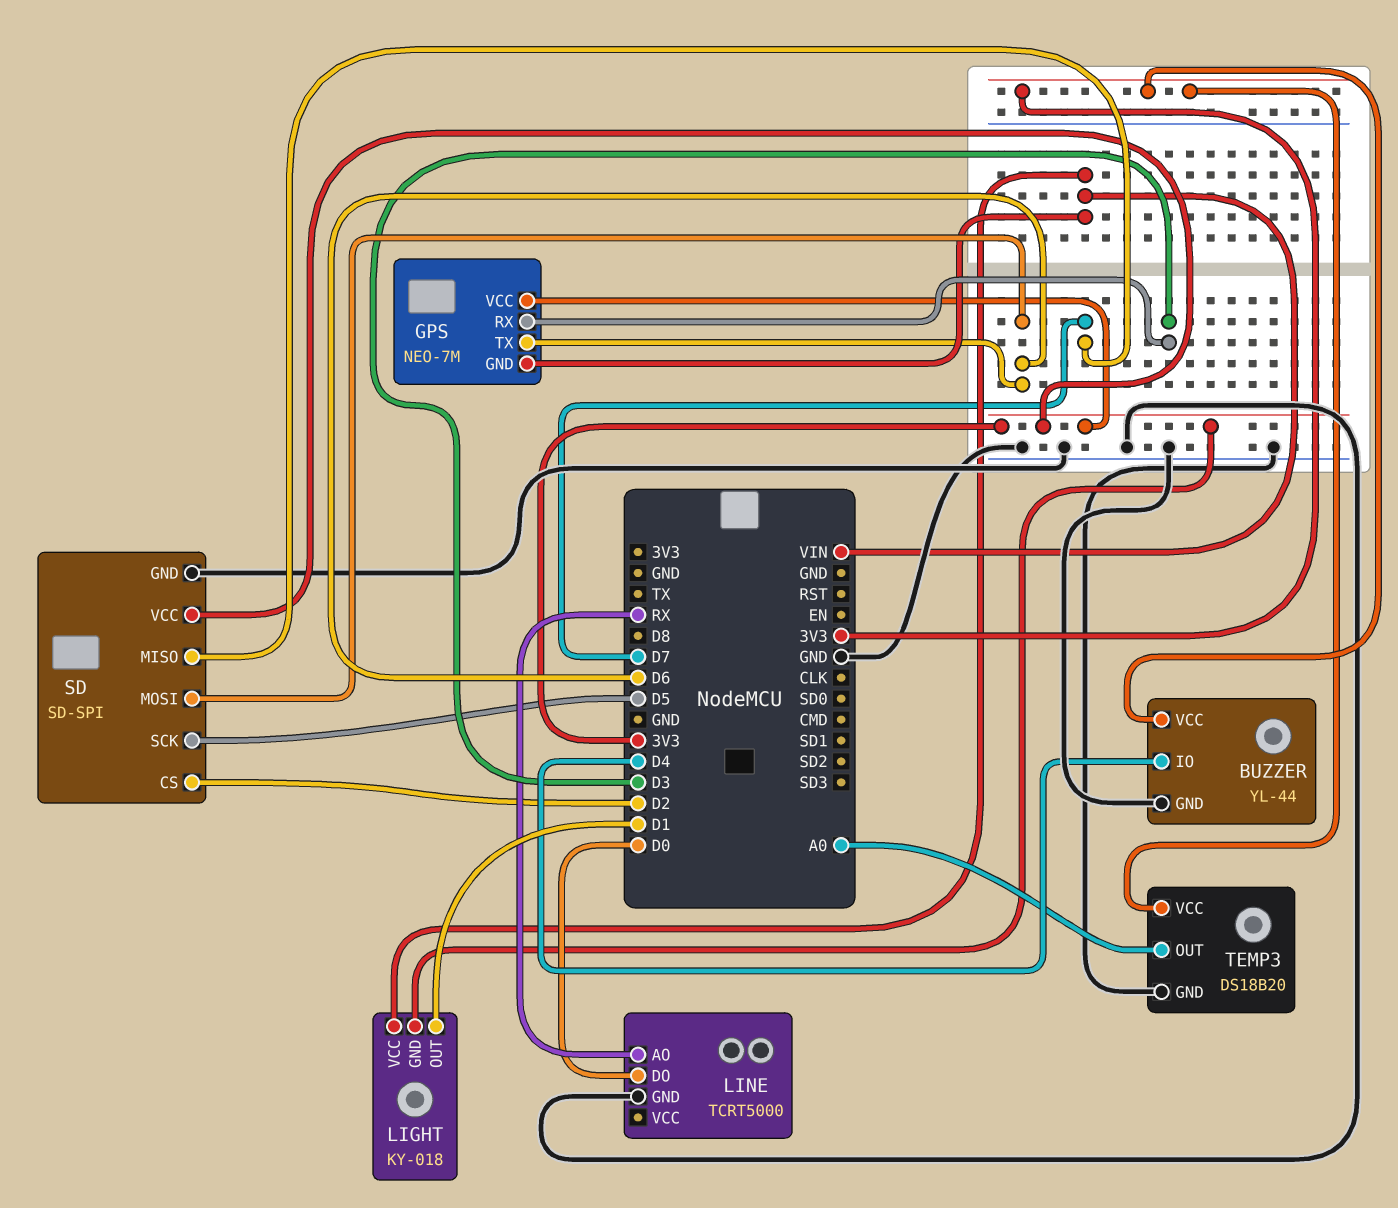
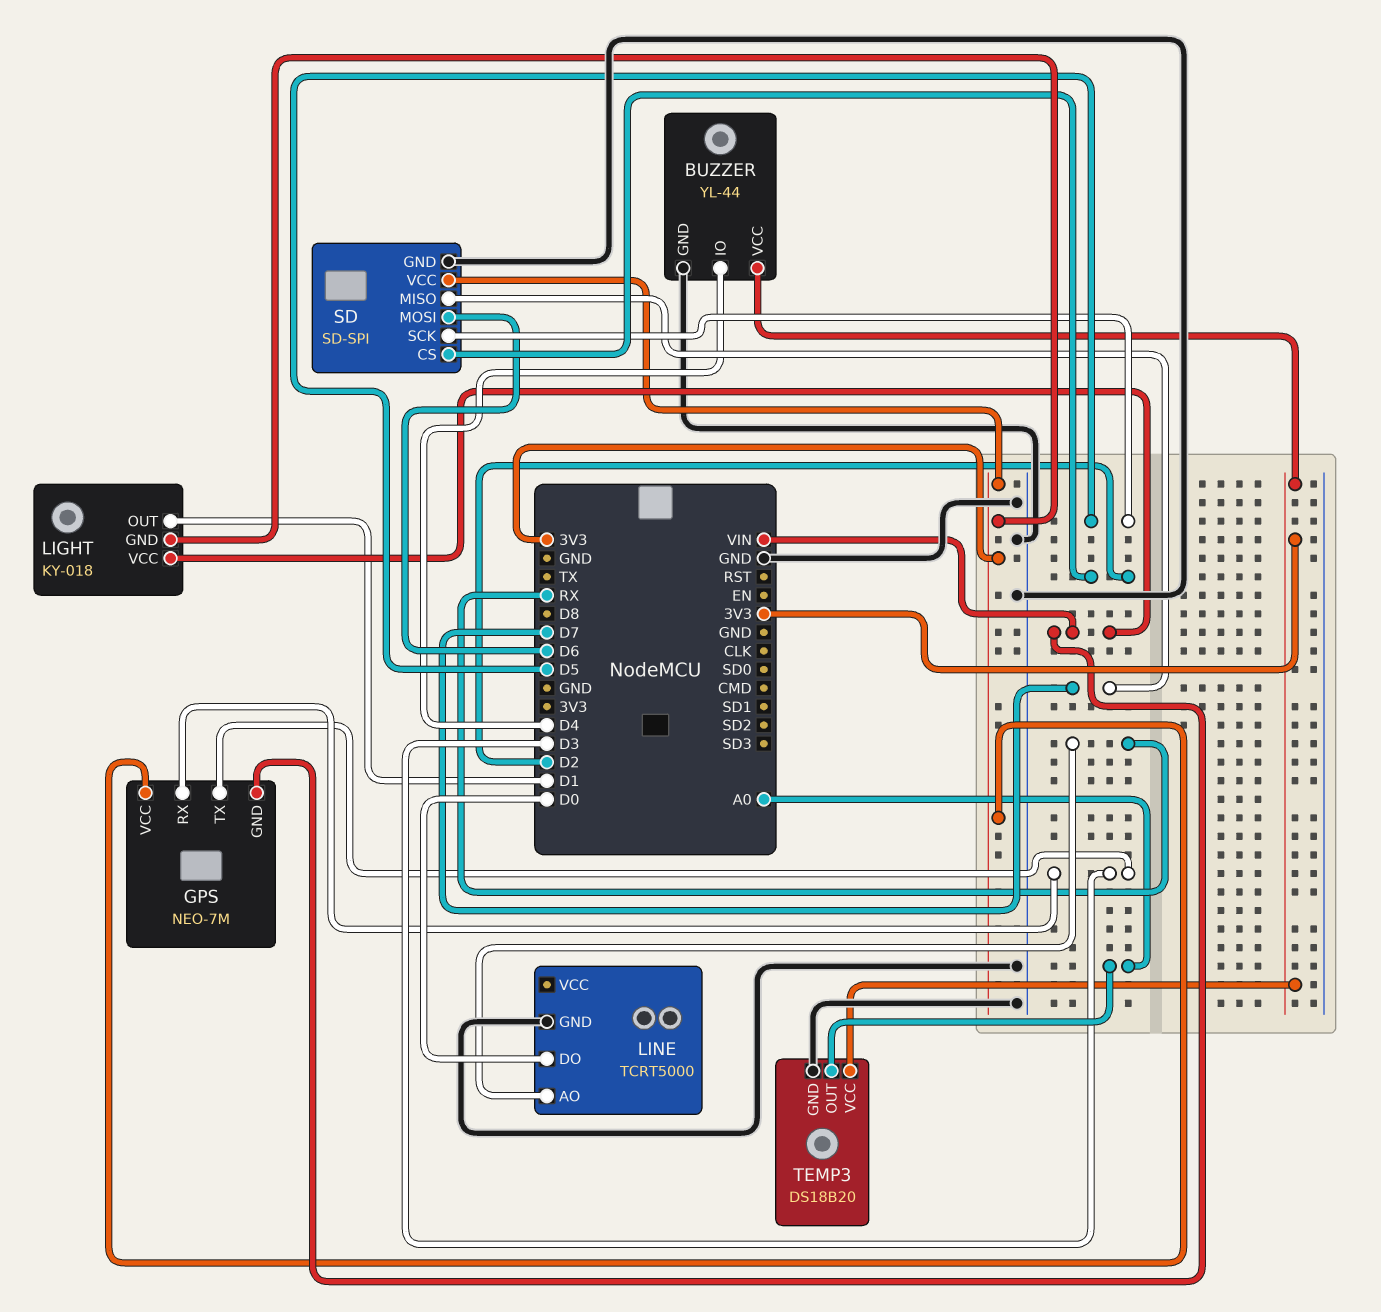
GPS pin TX: D6 -> D3

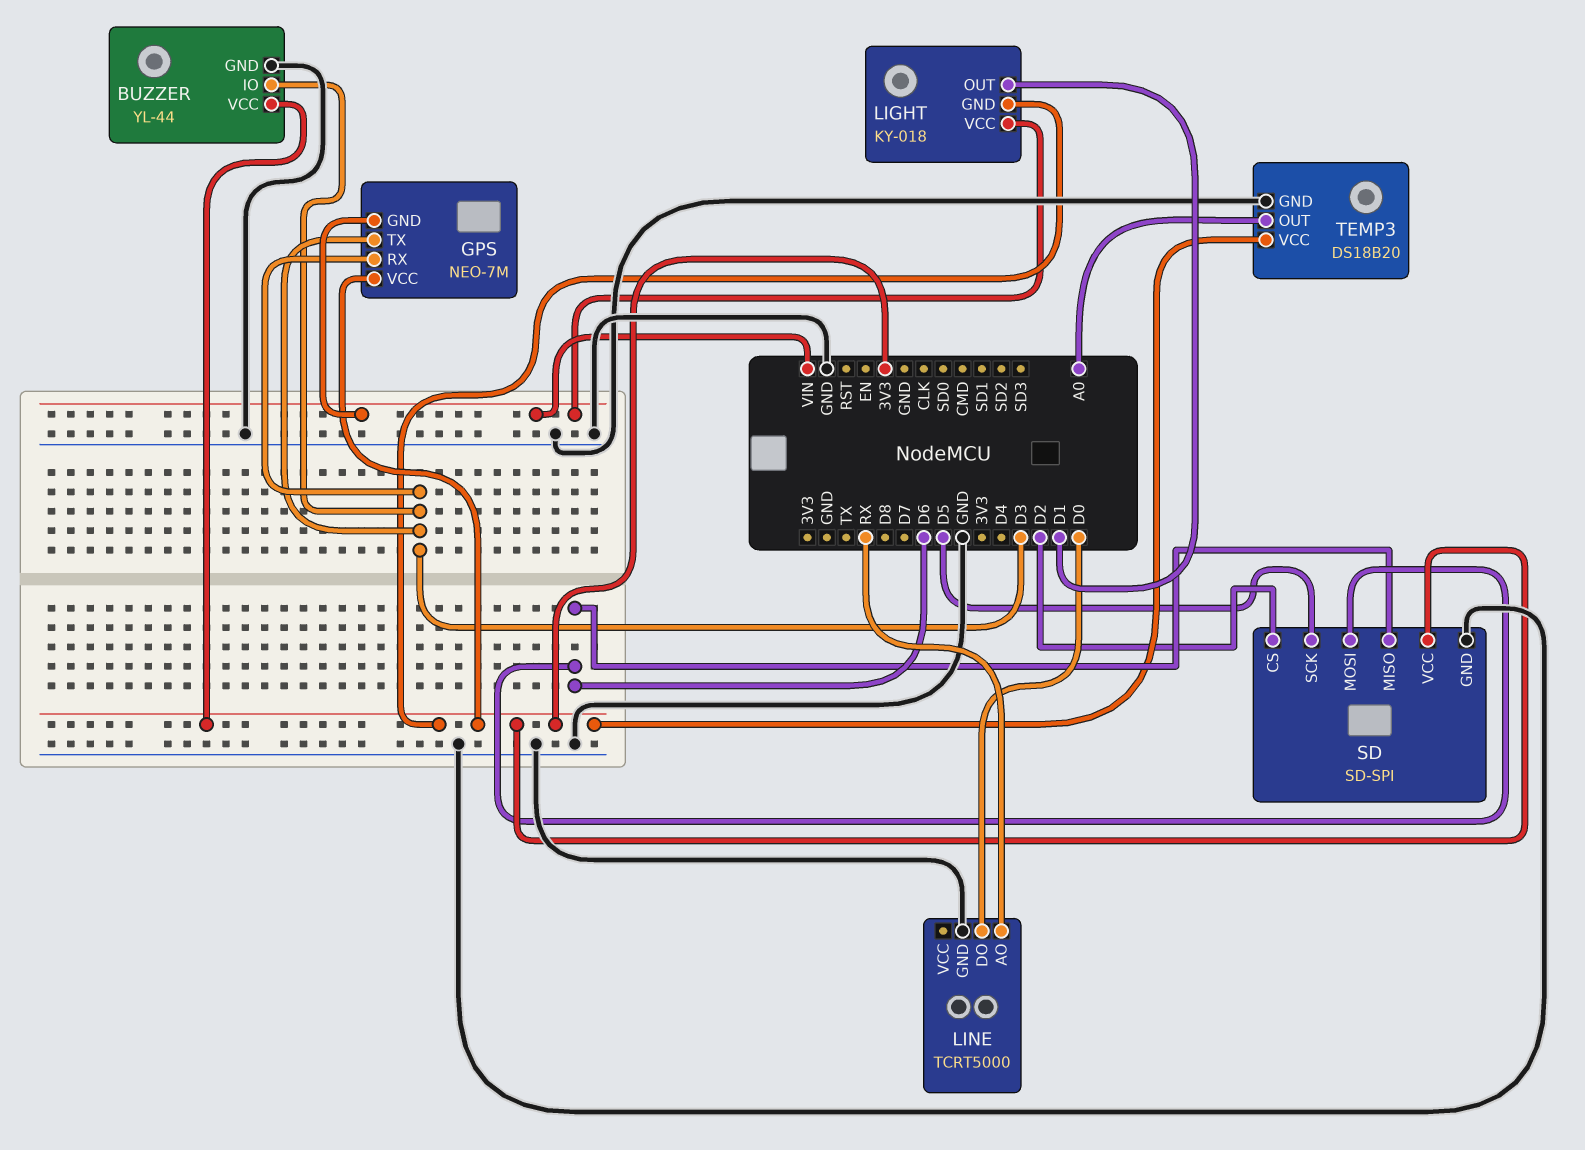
BUZZER pin IO: D4 -> D3
SD pin MISO: D7 -> D6

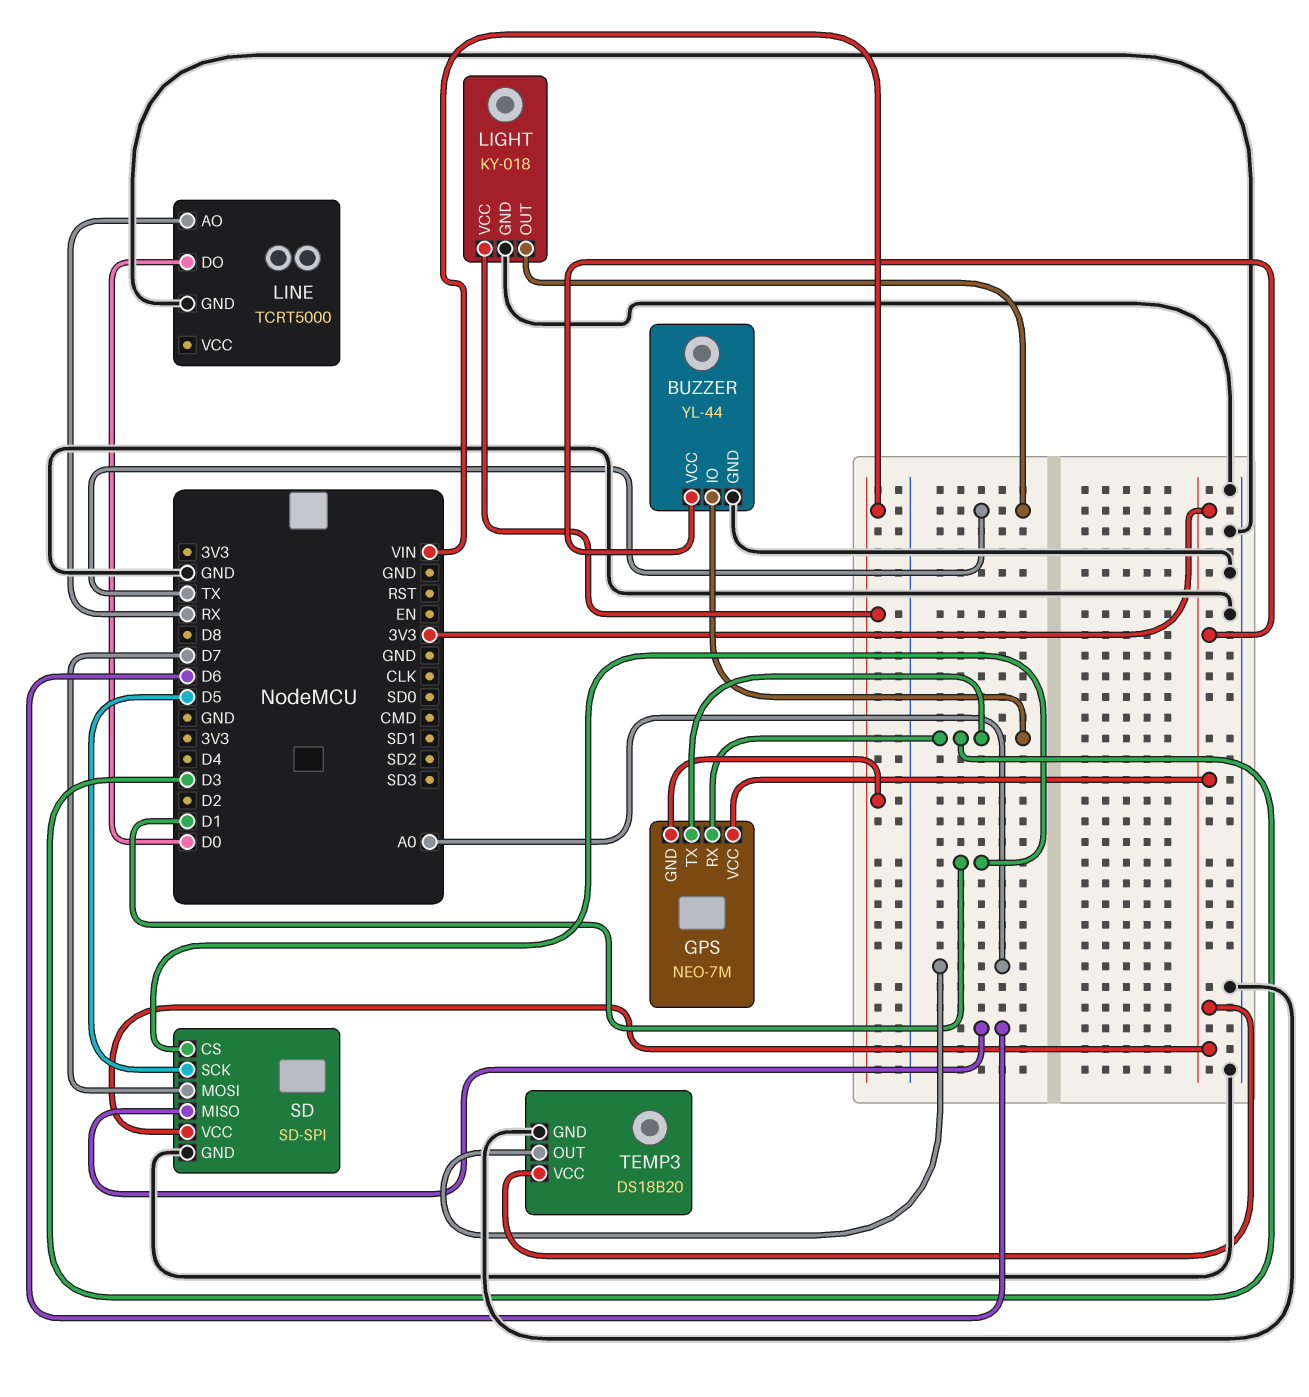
LIGHT pin GND: 3V3 -> GND
LIGHT pin OUT: D1 -> TX
SD pin CS: D2 -> D1
SD pin MOSI: D6 -> D7

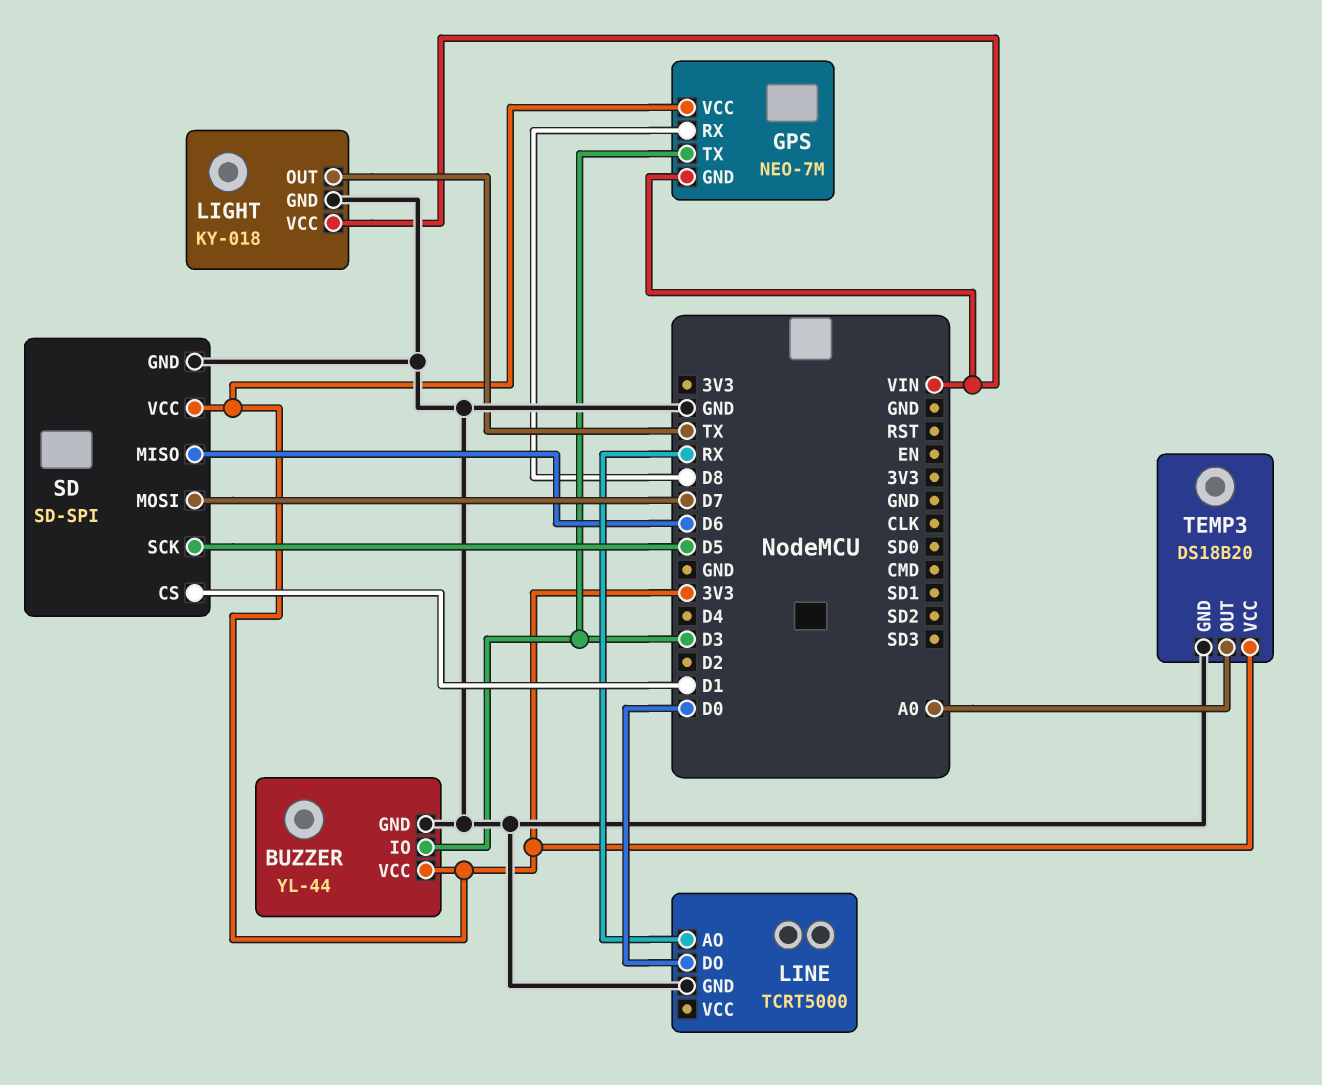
GPS pin RX: D3 -> D8

